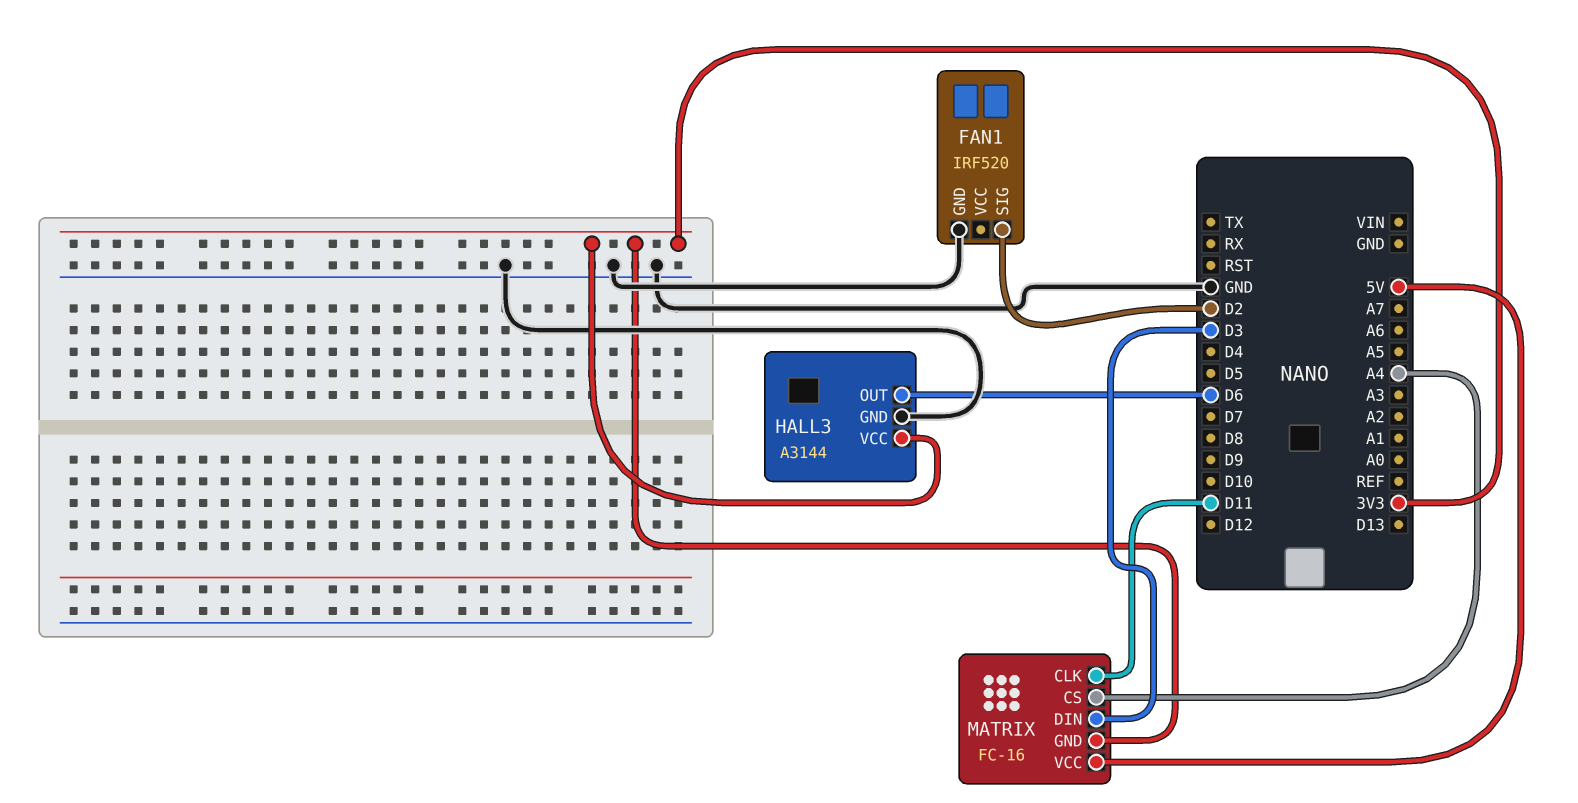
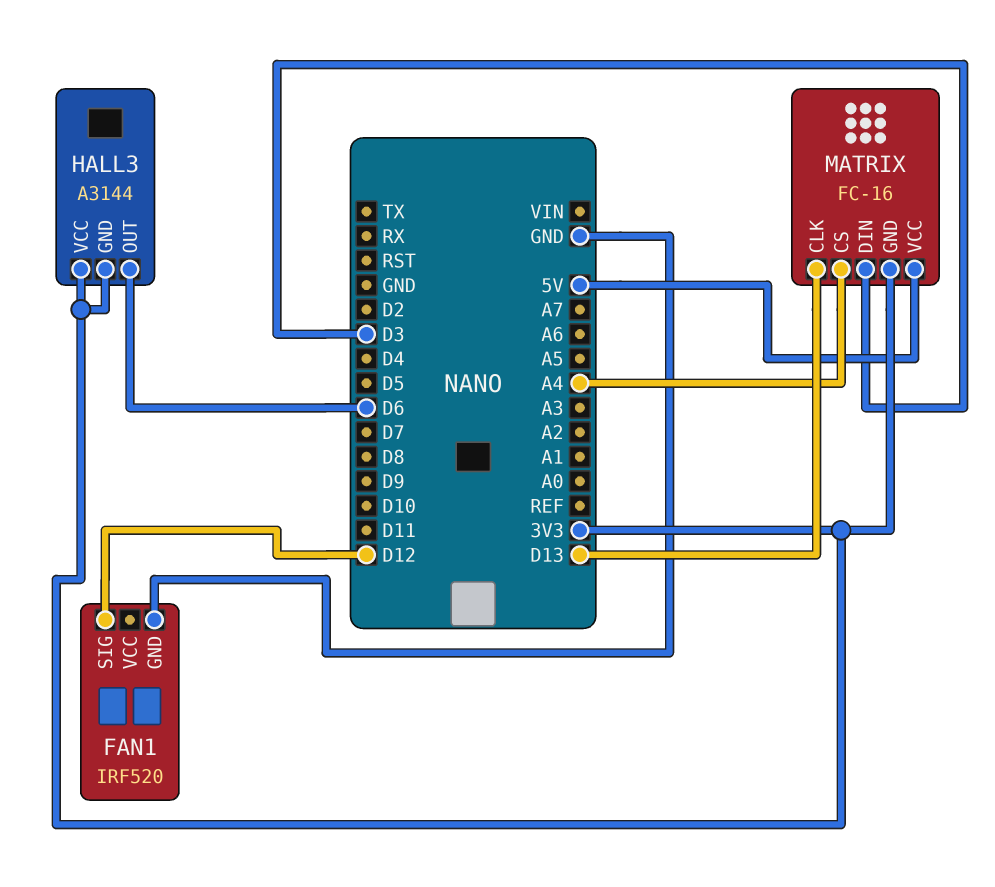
FAN1 pin SIG: D2 -> D12
HALL3 pin GND: GND -> 3V3
MATRIX pin CLK: D11 -> D13

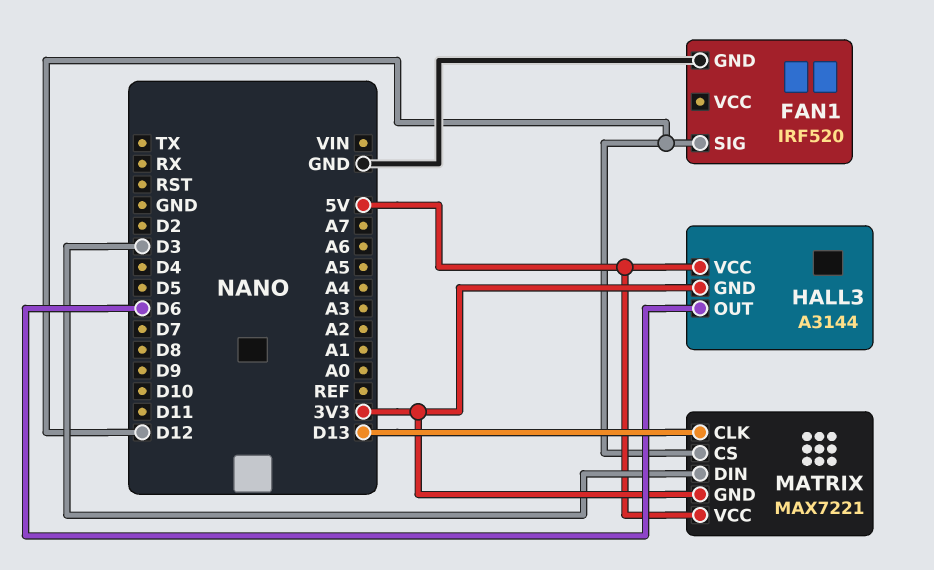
HALL3 pin VCC: 3V3 -> 5V
MATRIX: FC-16 -> MAX7221
MATRIX pin CS: A4 -> D12

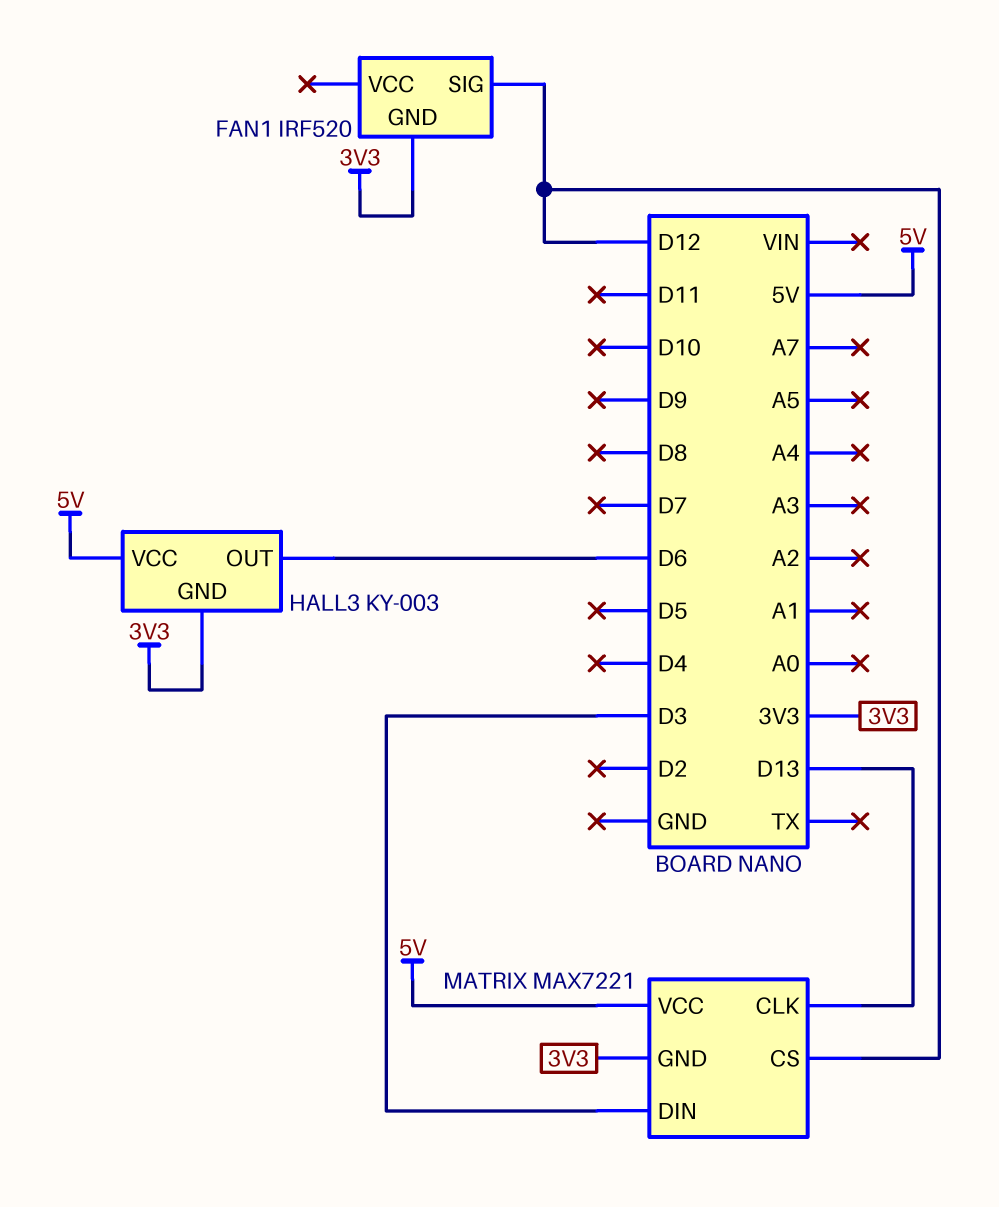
FAN1 pin GND: GND -> 3V3
HALL3: A3144 -> KY-003

